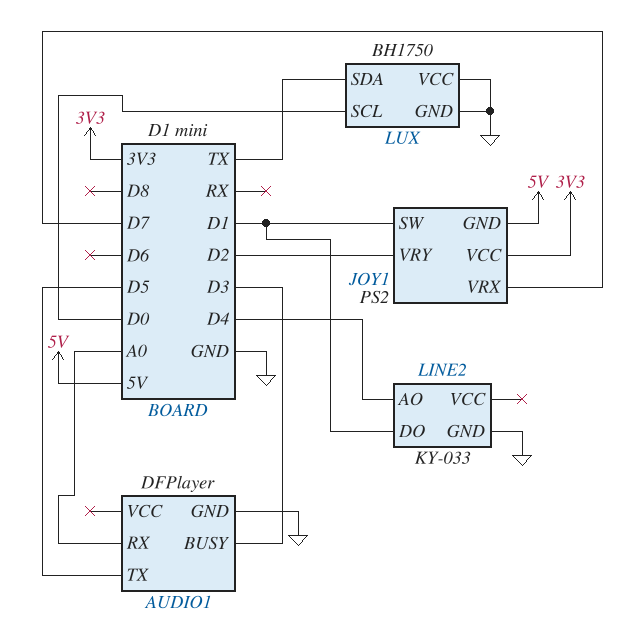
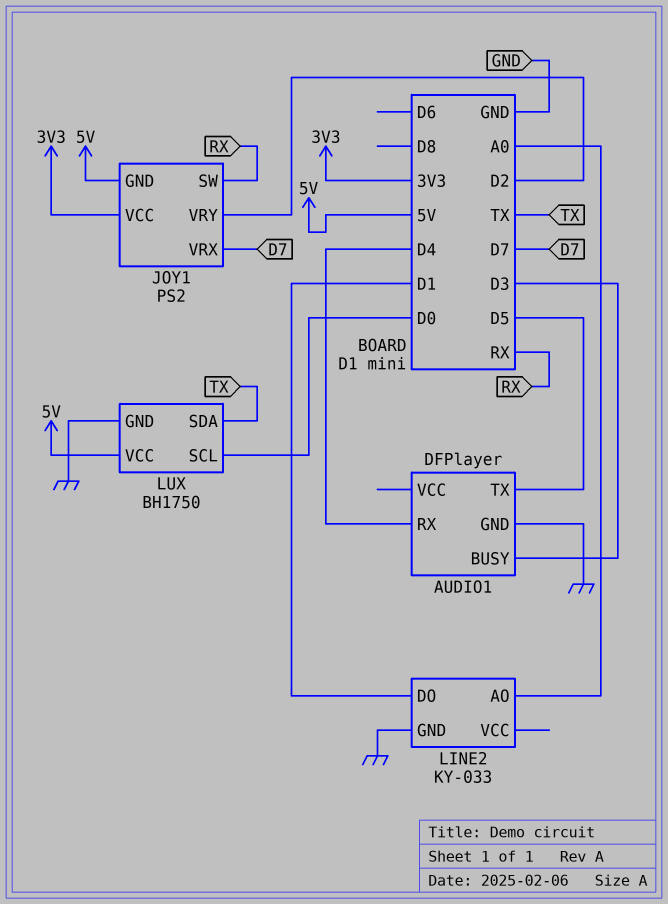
AUDIO1 pin RX: A0 -> D4
JOY1 pin SW: D1 -> RX
LINE2 pin AO: D4 -> A0
LUX pin VCC: GND -> 5V

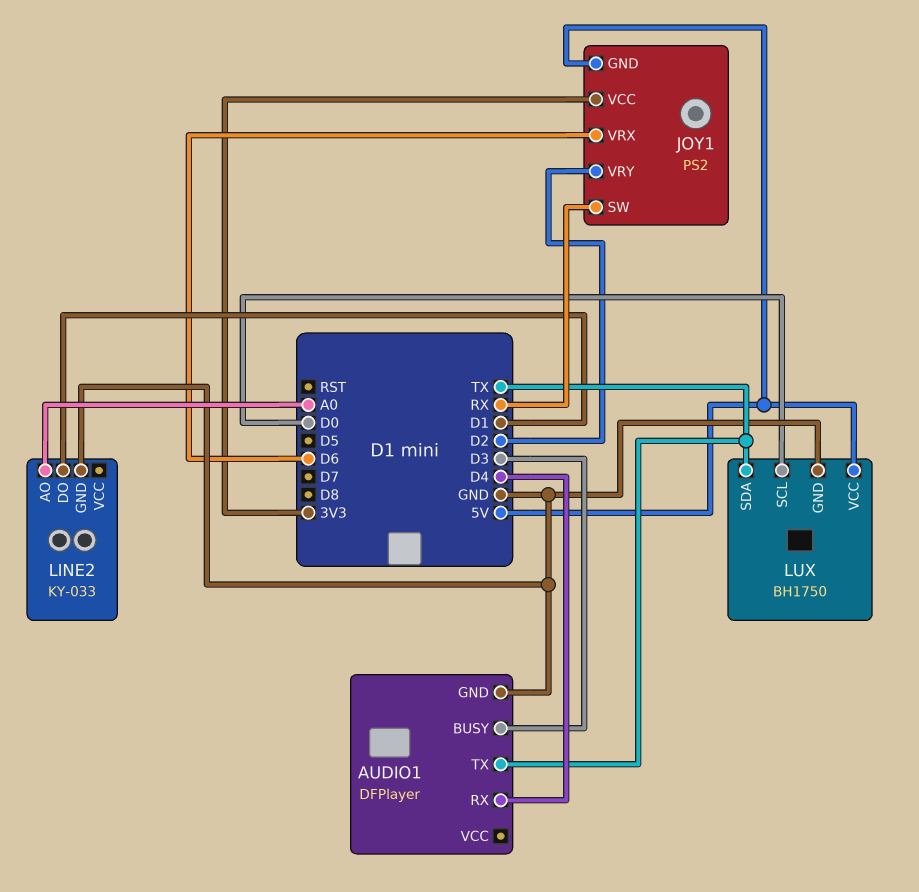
AUDIO1 pin TX: D5 -> TX
JOY1 pin VRX: D7 -> D6

